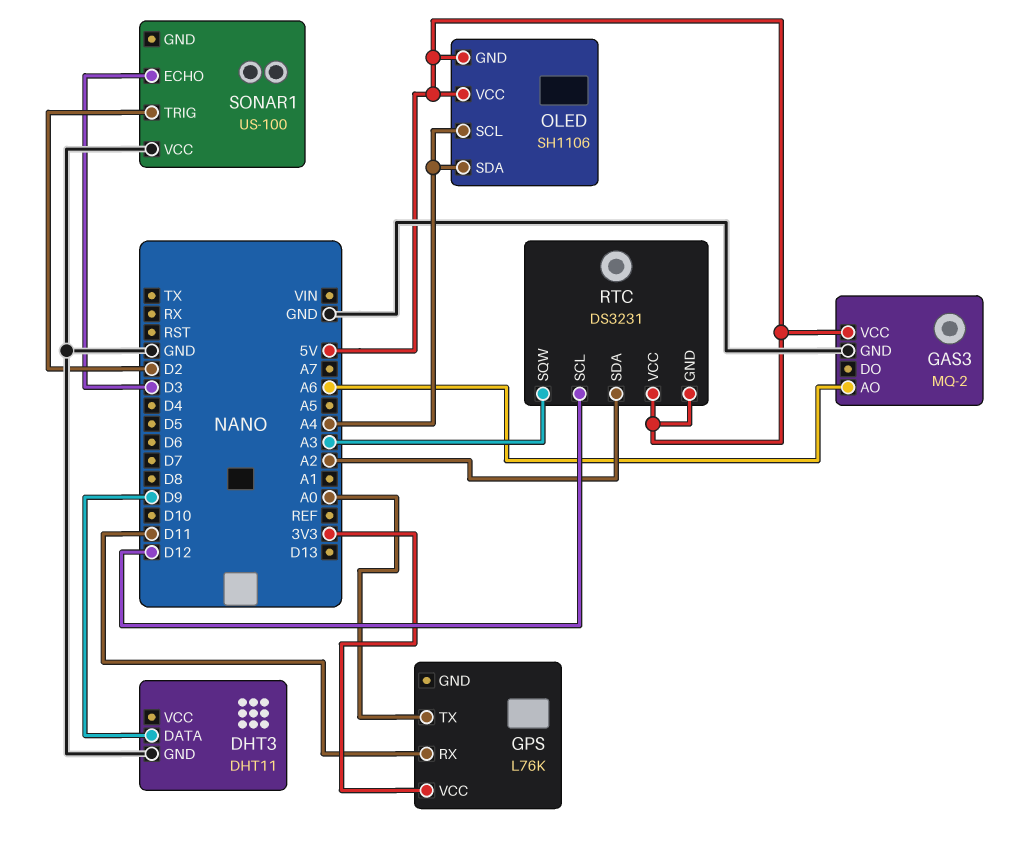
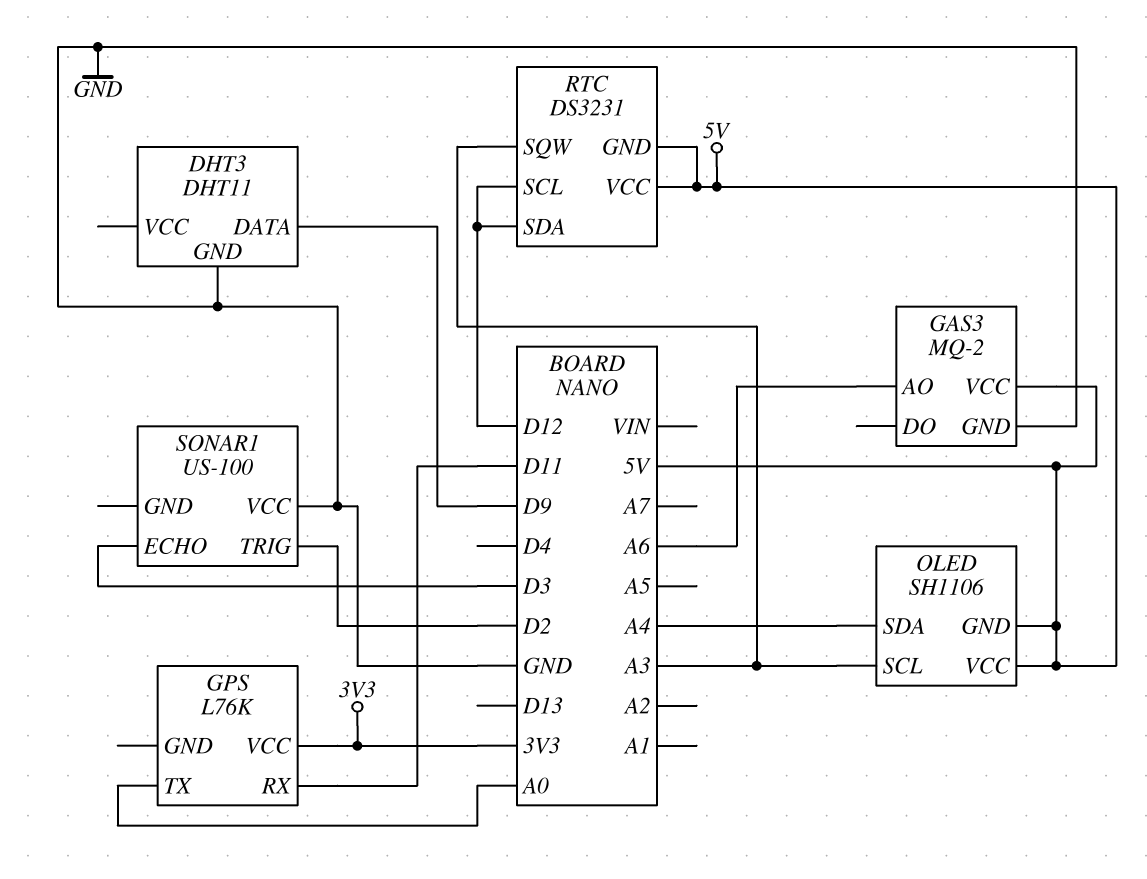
OLED pin SCL: A4 -> A3
RTC pin SDA: A2 -> D12

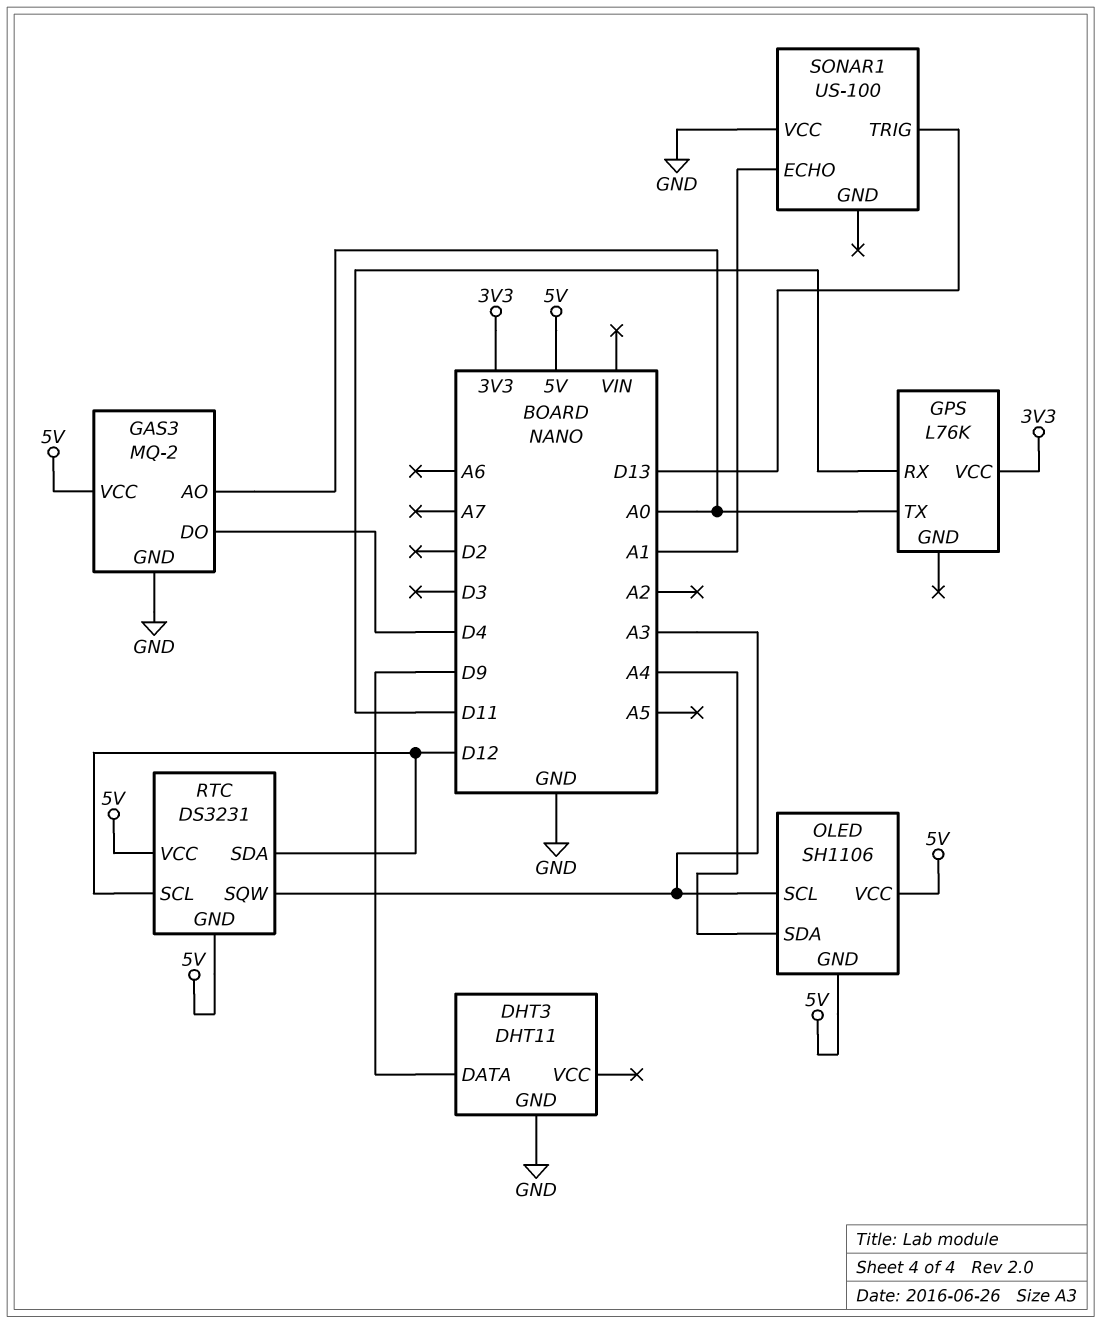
GAS3 pin AO: A6 -> A0
GAS3 pin DO: none -> D4
SONAR1 pin ECHO: D3 -> A1
SONAR1 pin TRIG: D2 -> D13

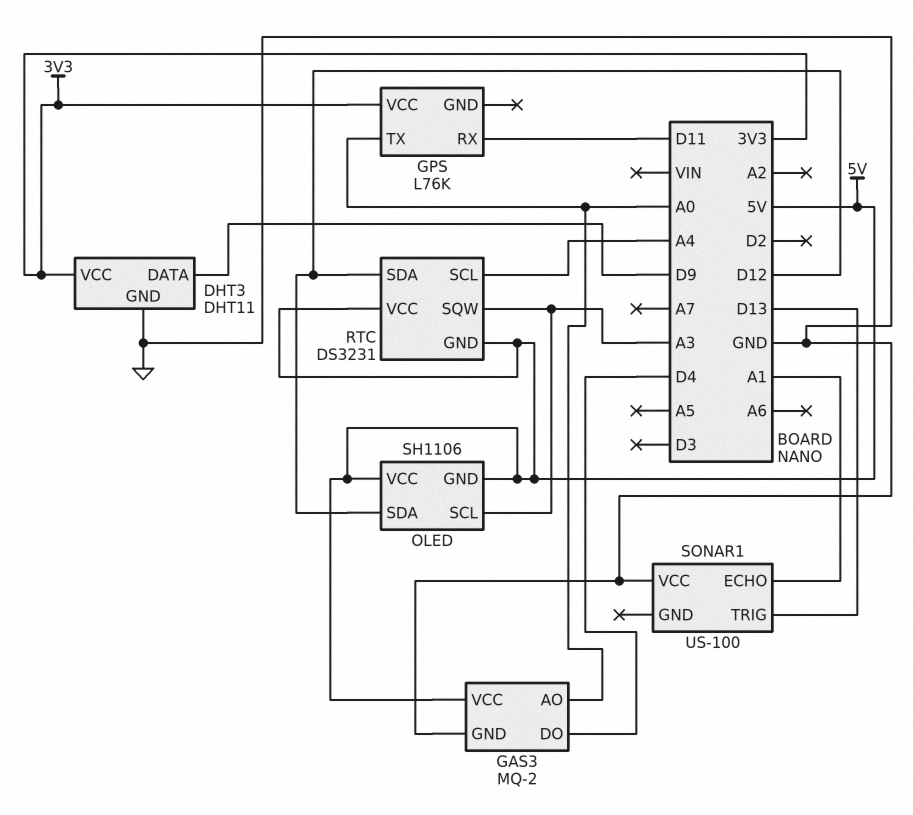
DHT3 pin VCC: none -> 3V3
OLED pin SDA: A4 -> D12
RTC pin SCL: D12 -> A4

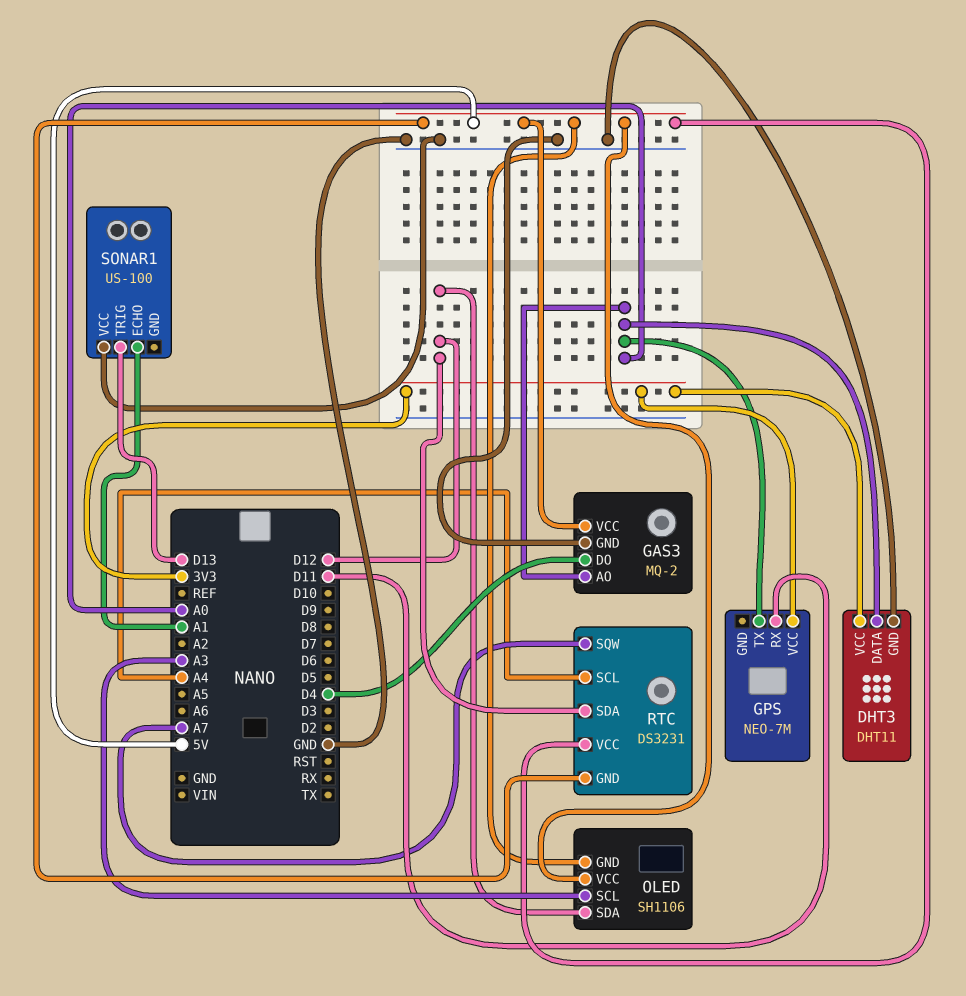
DHT3 pin DATA: D9 -> A0
GPS: L76K -> NEO-7M
RTC pin SQW: A3 -> A7

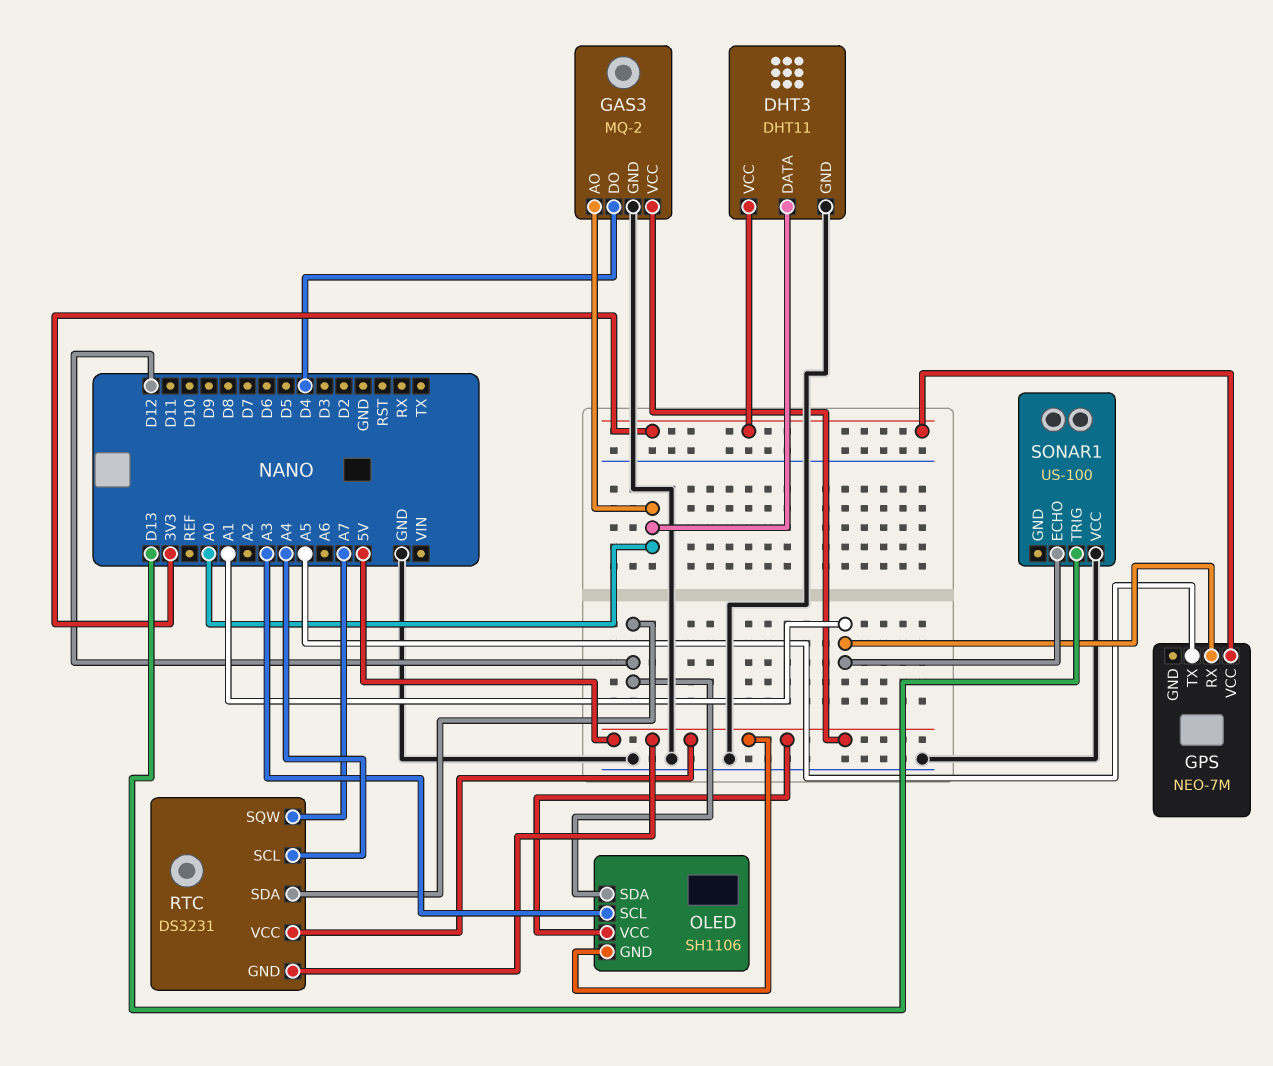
GPS pin RX: D11 -> A1
GPS pin TX: A0 -> A5

